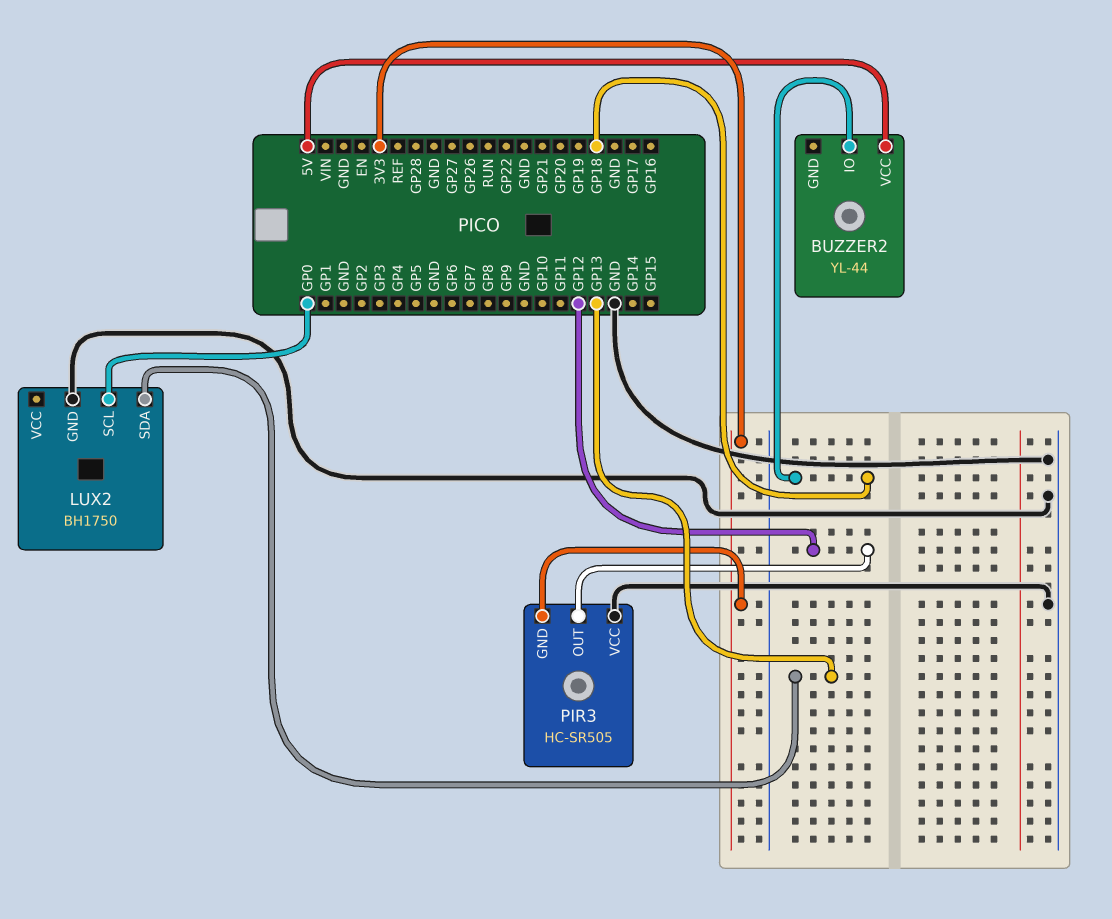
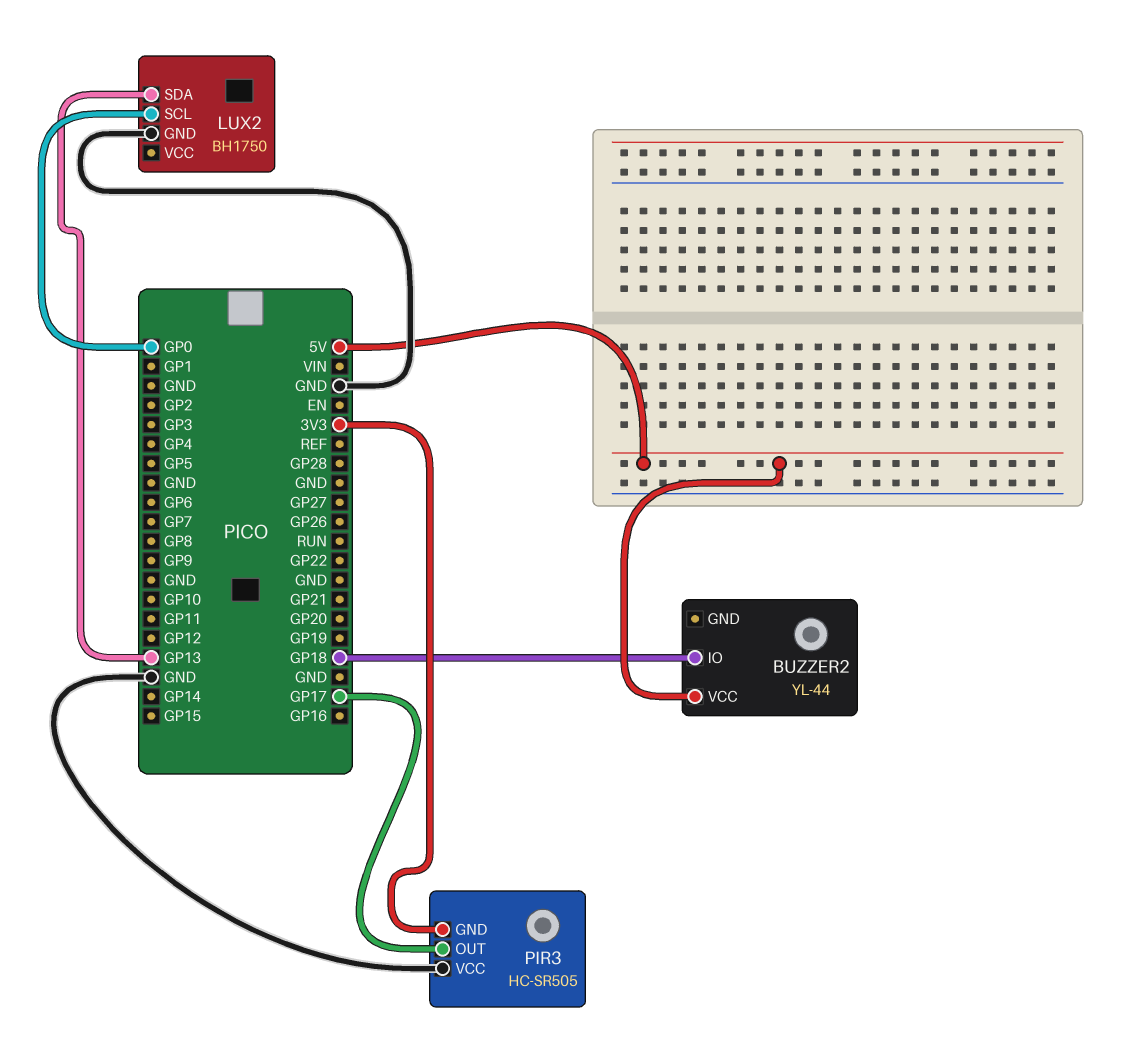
PIR3 pin OUT: GP12 -> GP17

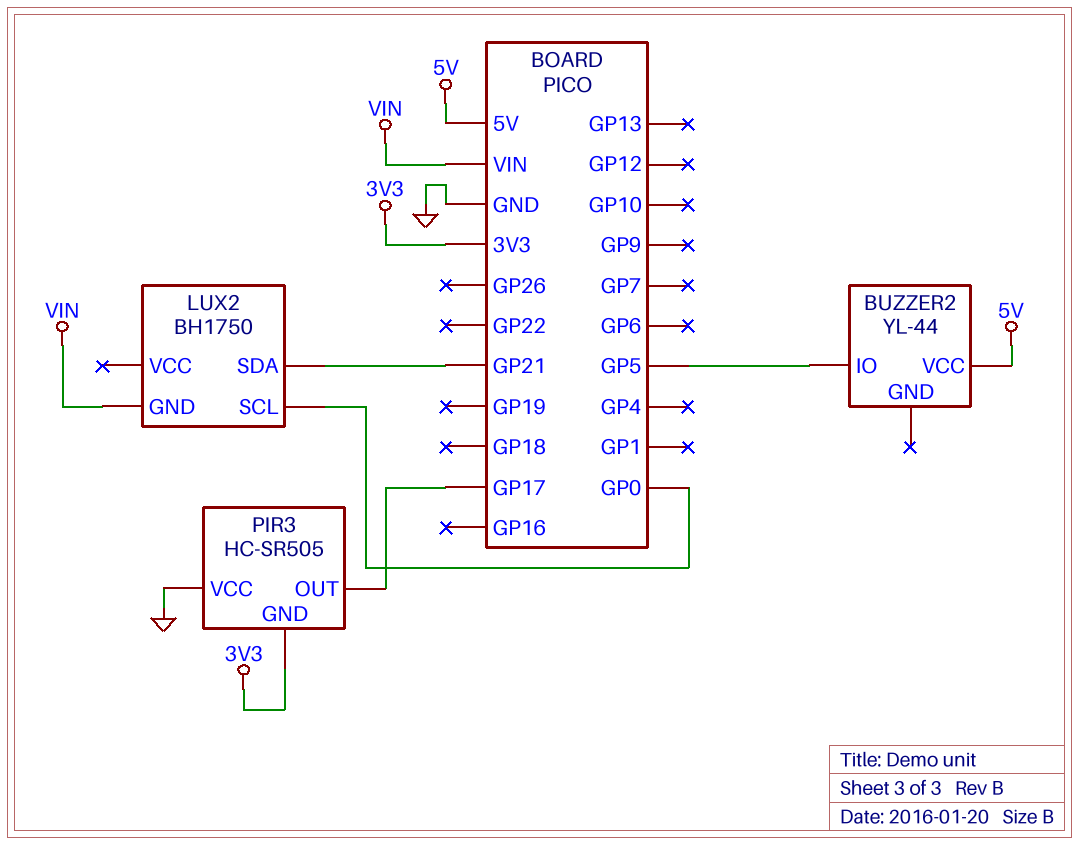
BUZZER2 pin IO: GP18 -> GP5
LUX2 pin GND: GND -> VIN
LUX2 pin SDA: GP13 -> GP21

